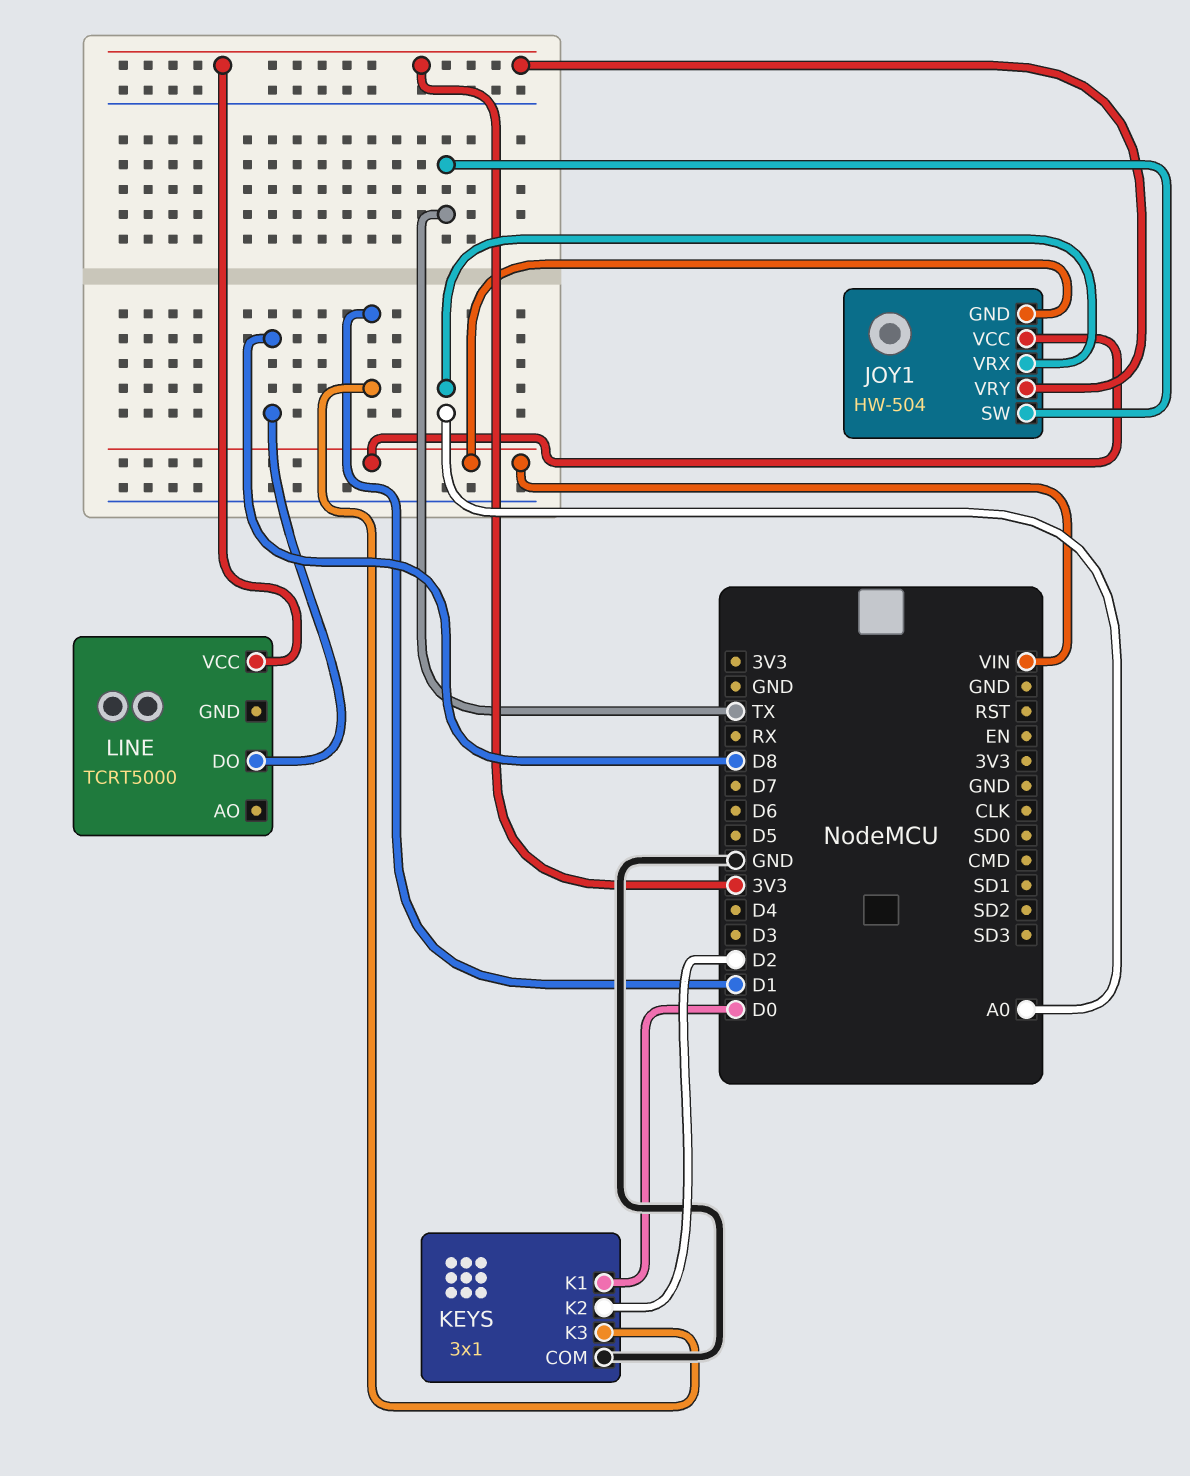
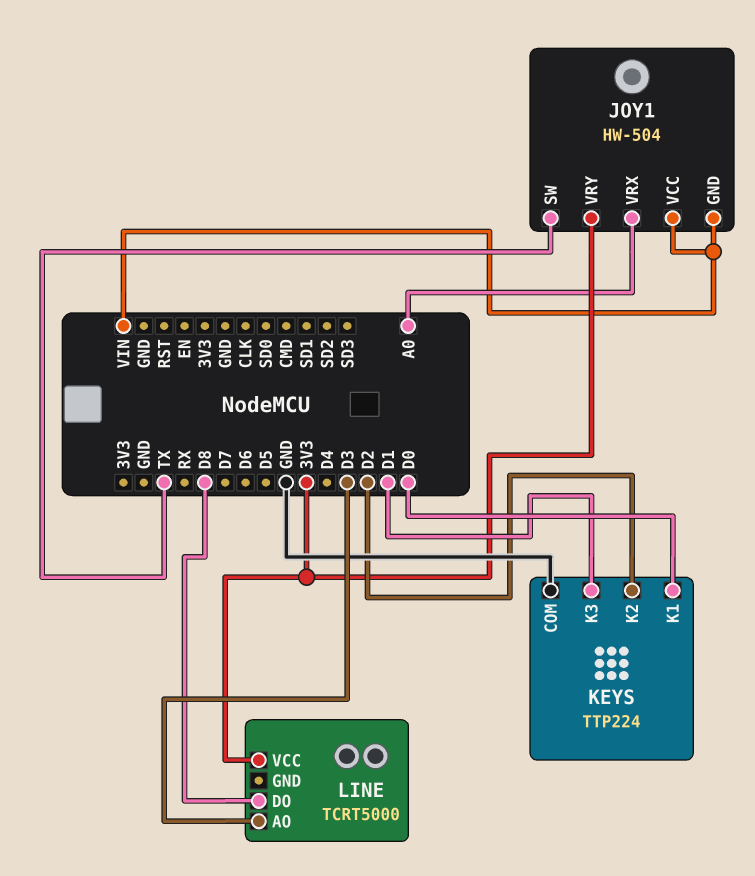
KEYS: 3x1 -> TTP224
LINE pin AO: none -> D3

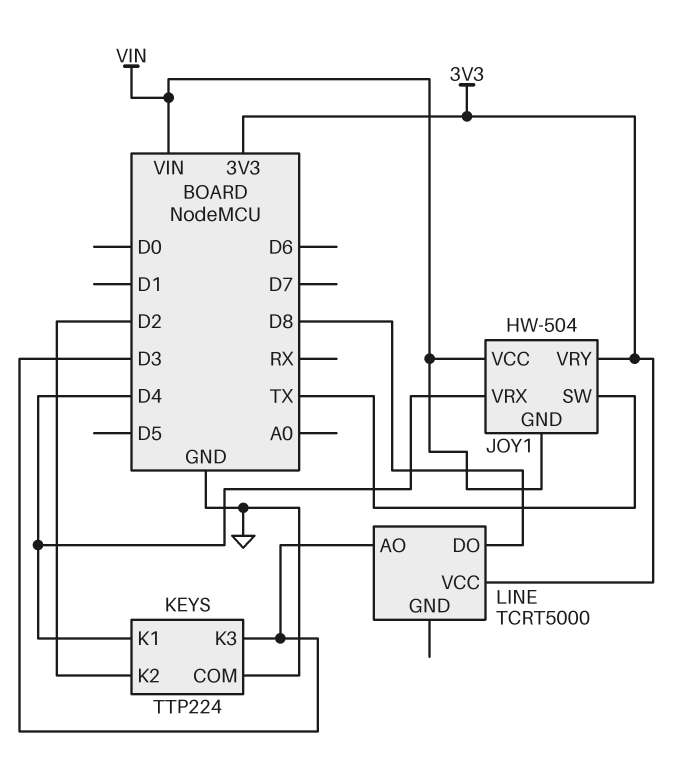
JOY1 pin VRX: A0 -> D4
KEYS pin K1: D0 -> D4
KEYS pin K3: D1 -> D3

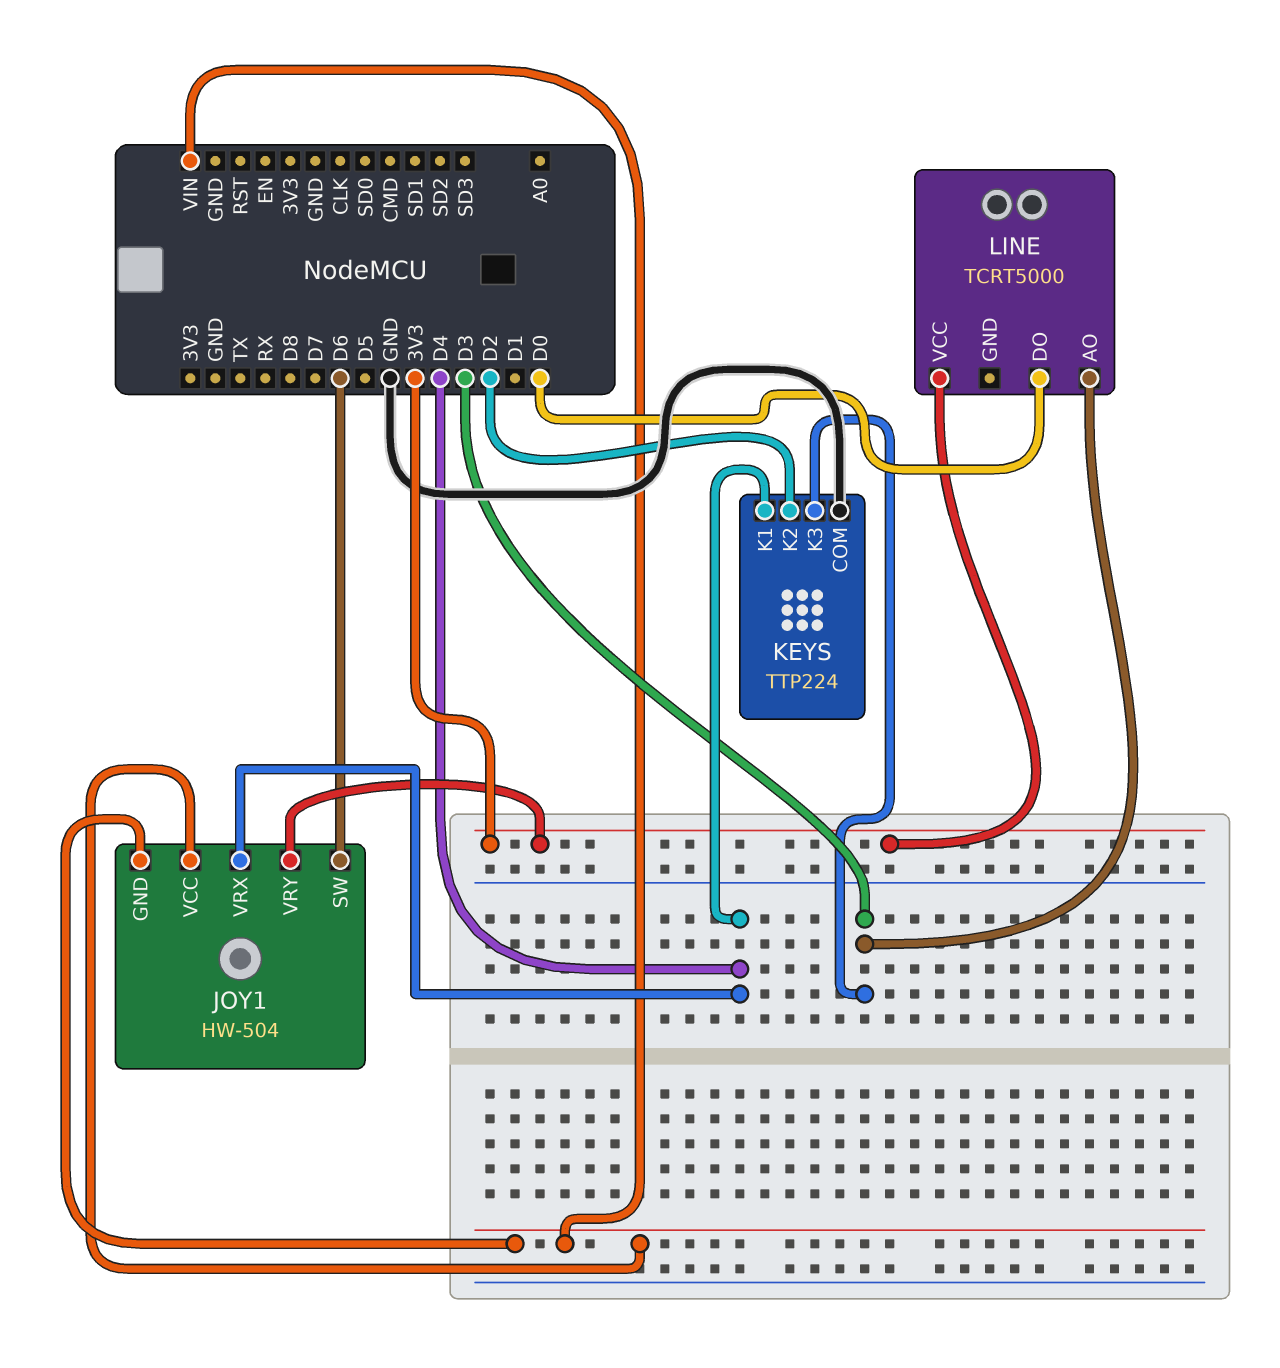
JOY1 pin SW: TX -> D6
LINE pin DO: D8 -> D0

